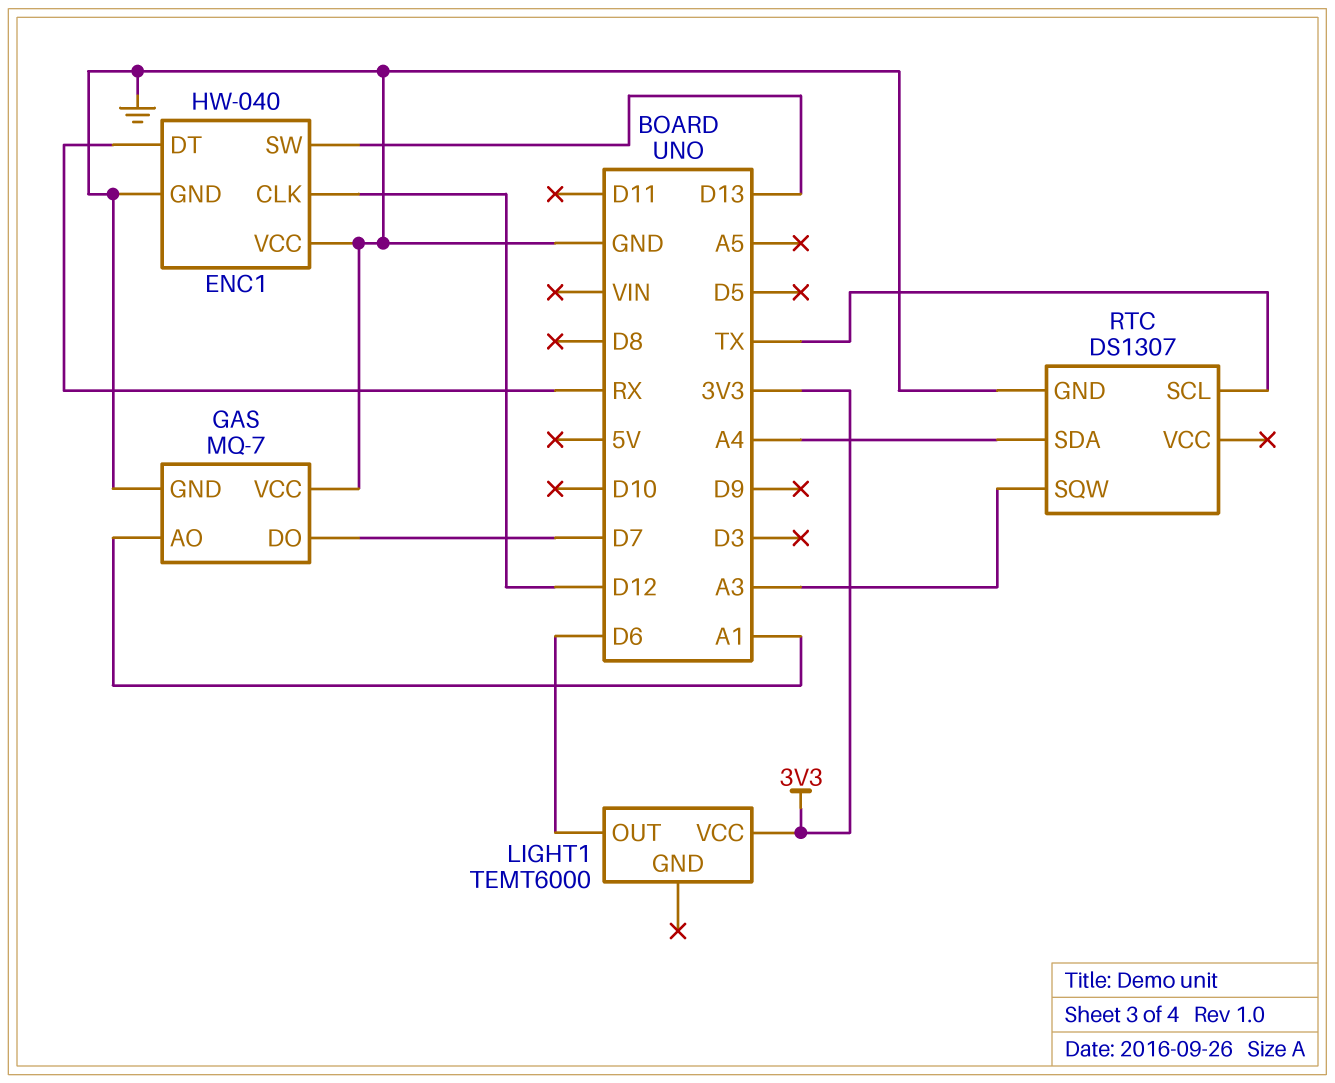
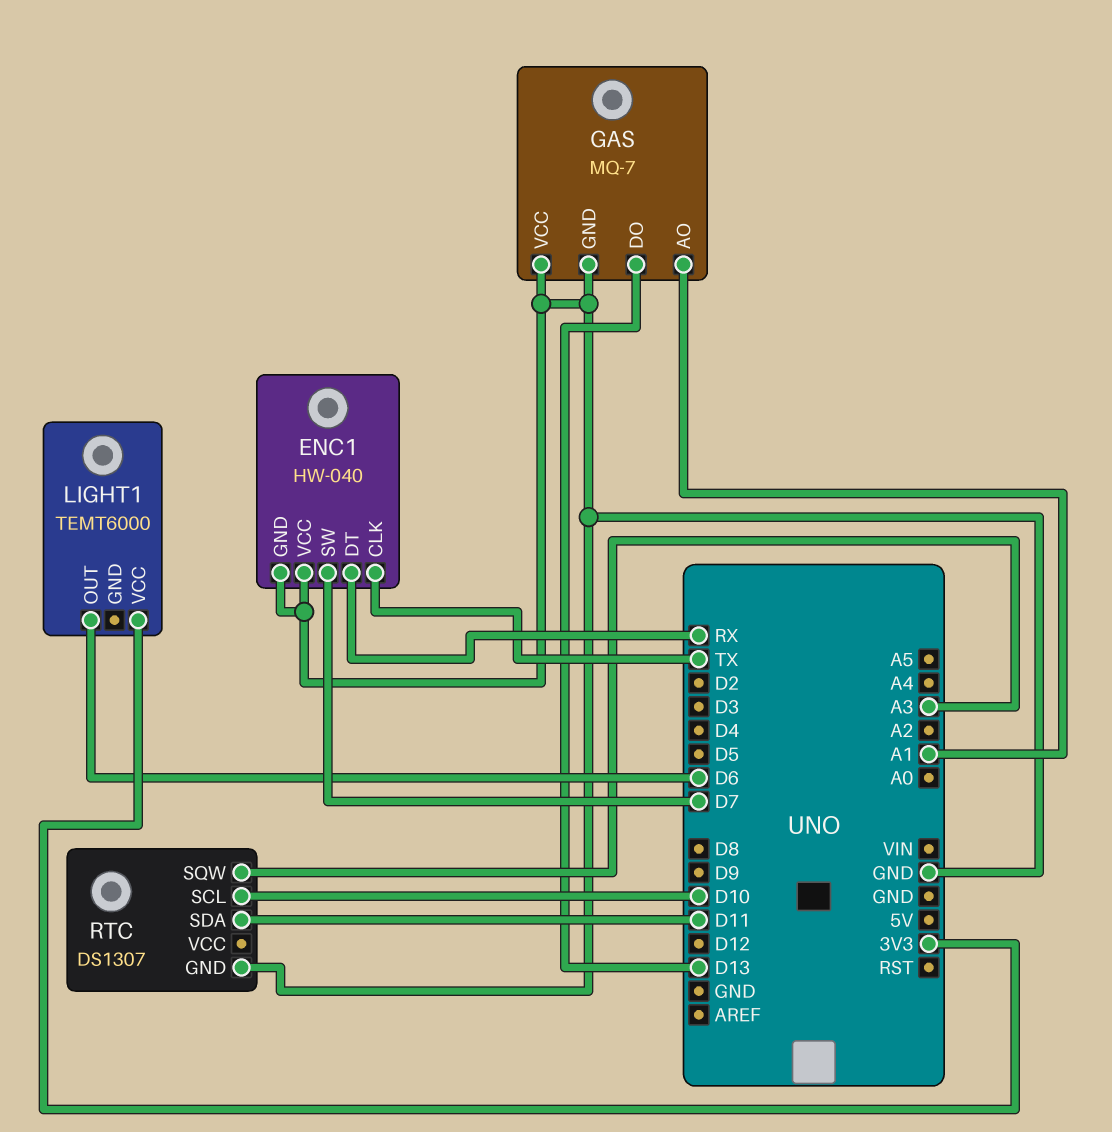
ENC1 pin CLK: D12 -> TX
ENC1 pin SW: D13 -> D7
GAS pin DO: D7 -> D13
RTC pin SCL: TX -> D10
RTC pin SDA: A4 -> D11

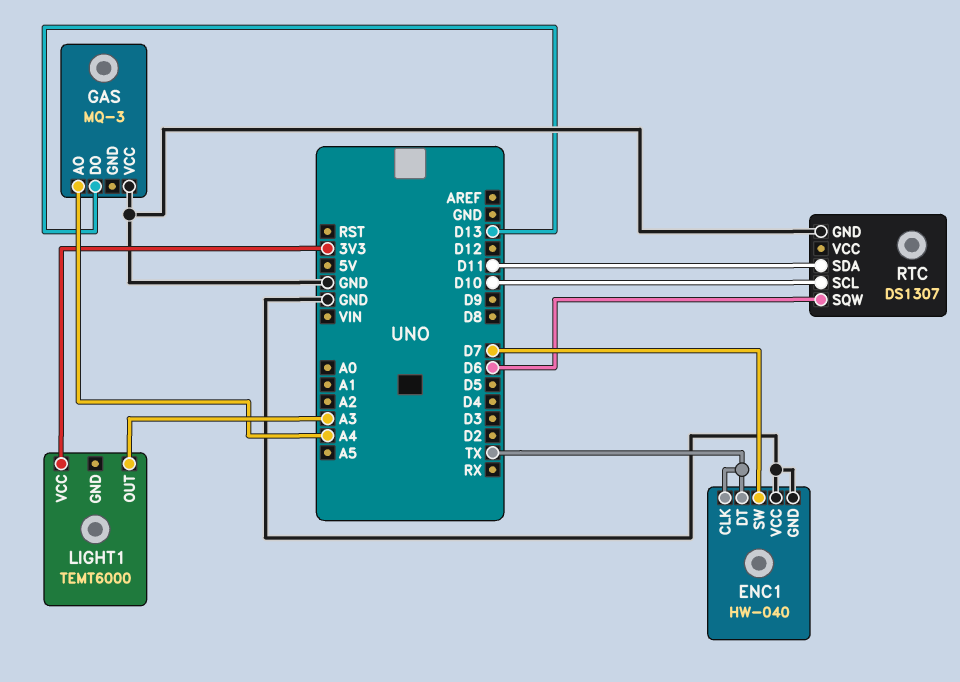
ENC1 pin DT: RX -> TX
GAS: MQ-7 -> MQ-3
GAS pin AO: A1 -> A4
GAS pin GND: GND -> none
LIGHT1 pin OUT: D6 -> A3
RTC pin SQW: A3 -> D6

